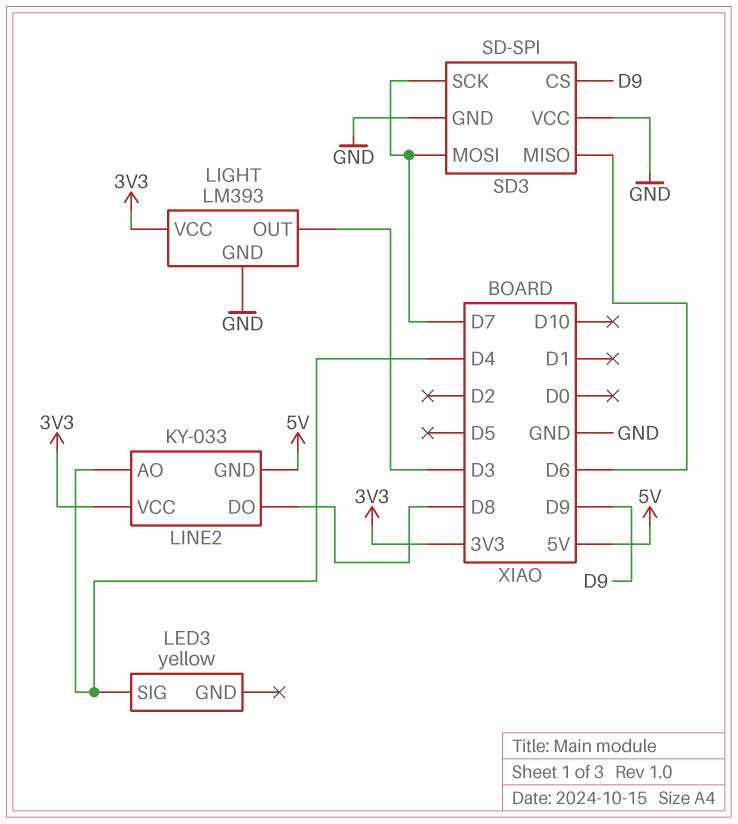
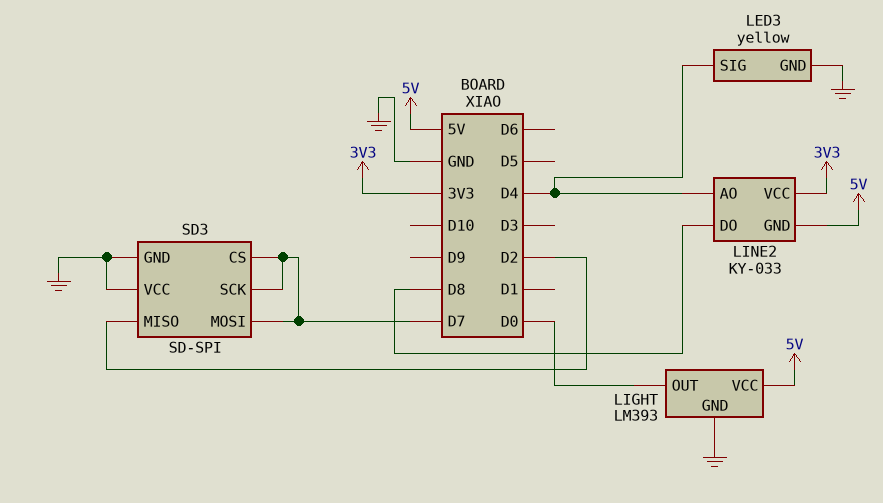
LED3 pin GND: none -> GND
LIGHT pin OUT: D3 -> D0
LIGHT pin VCC: 3V3 -> 5V
SD3 pin CS: D9 -> D7
SD3 pin MISO: D6 -> D2

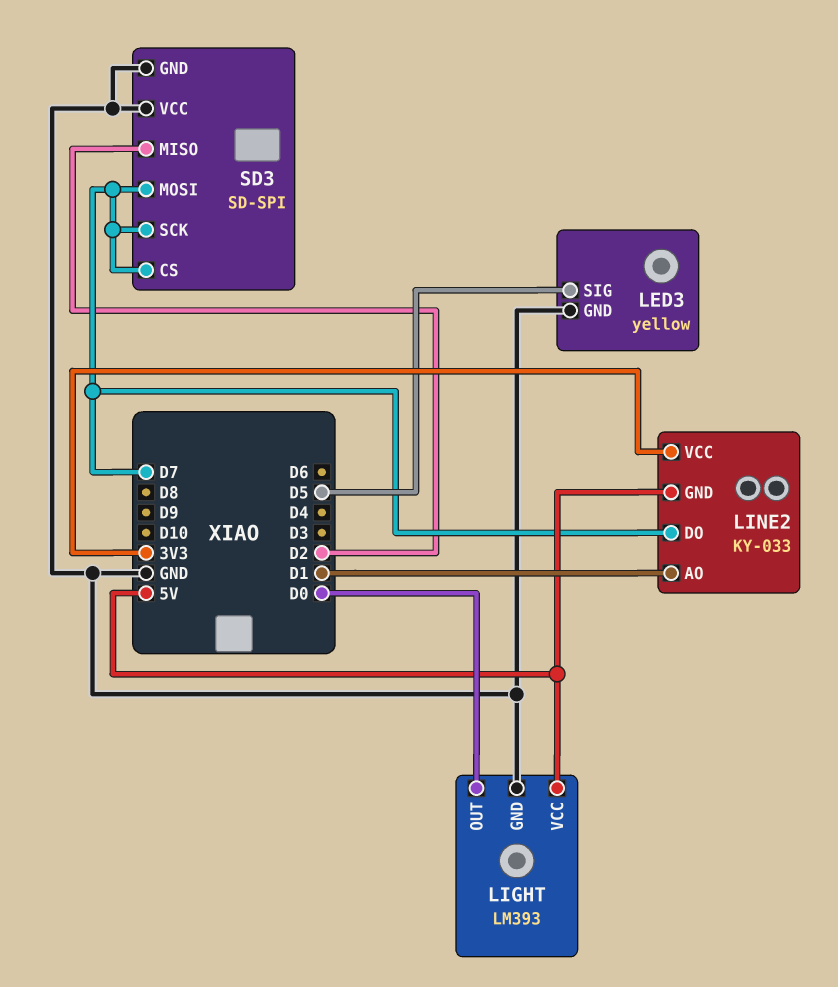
LED3 pin SIG: D4 -> D5
LINE2 pin AO: D4 -> D1
LINE2 pin DO: D8 -> D7

